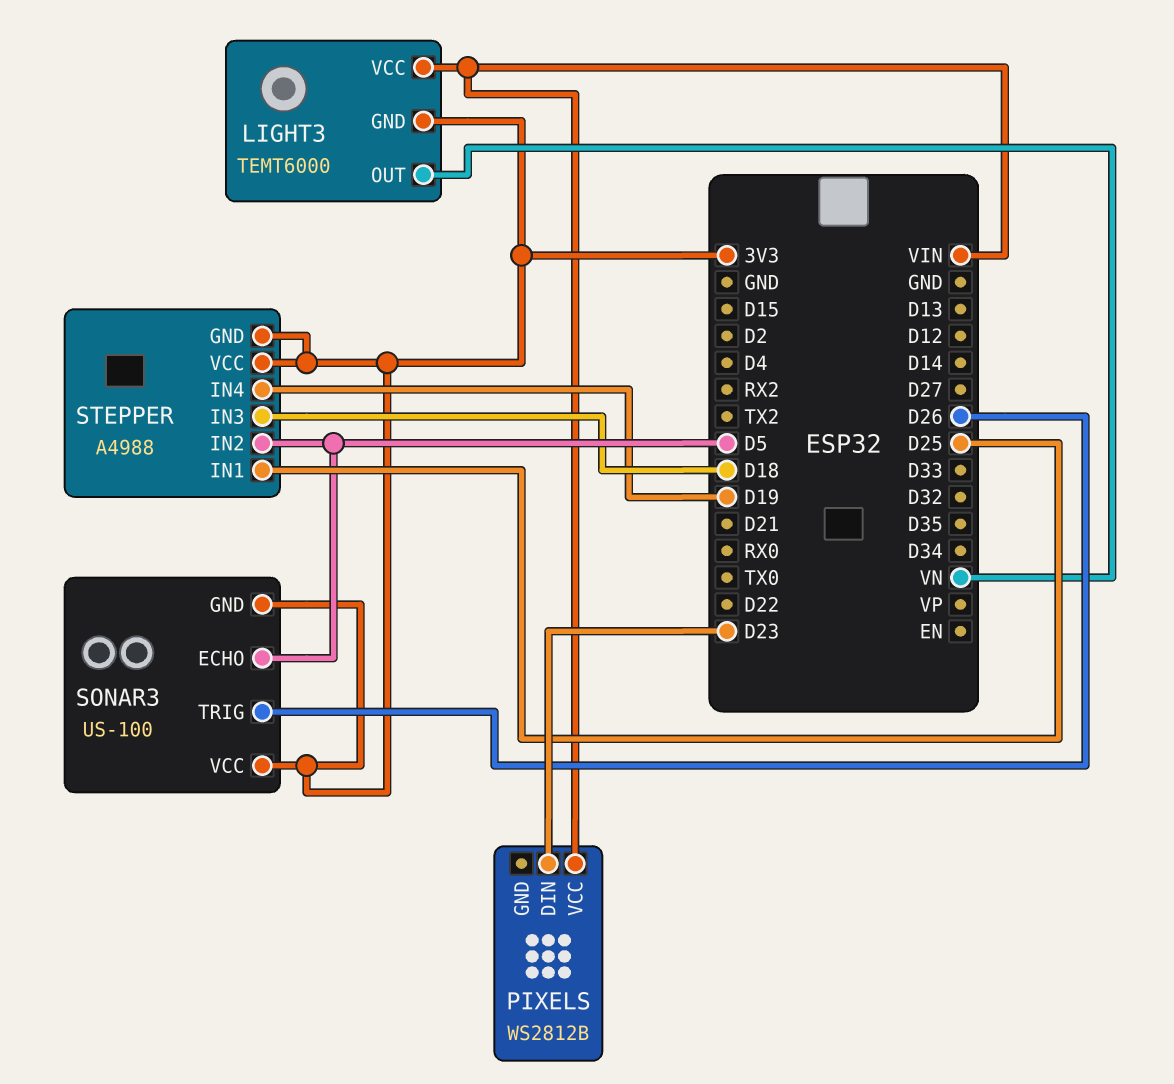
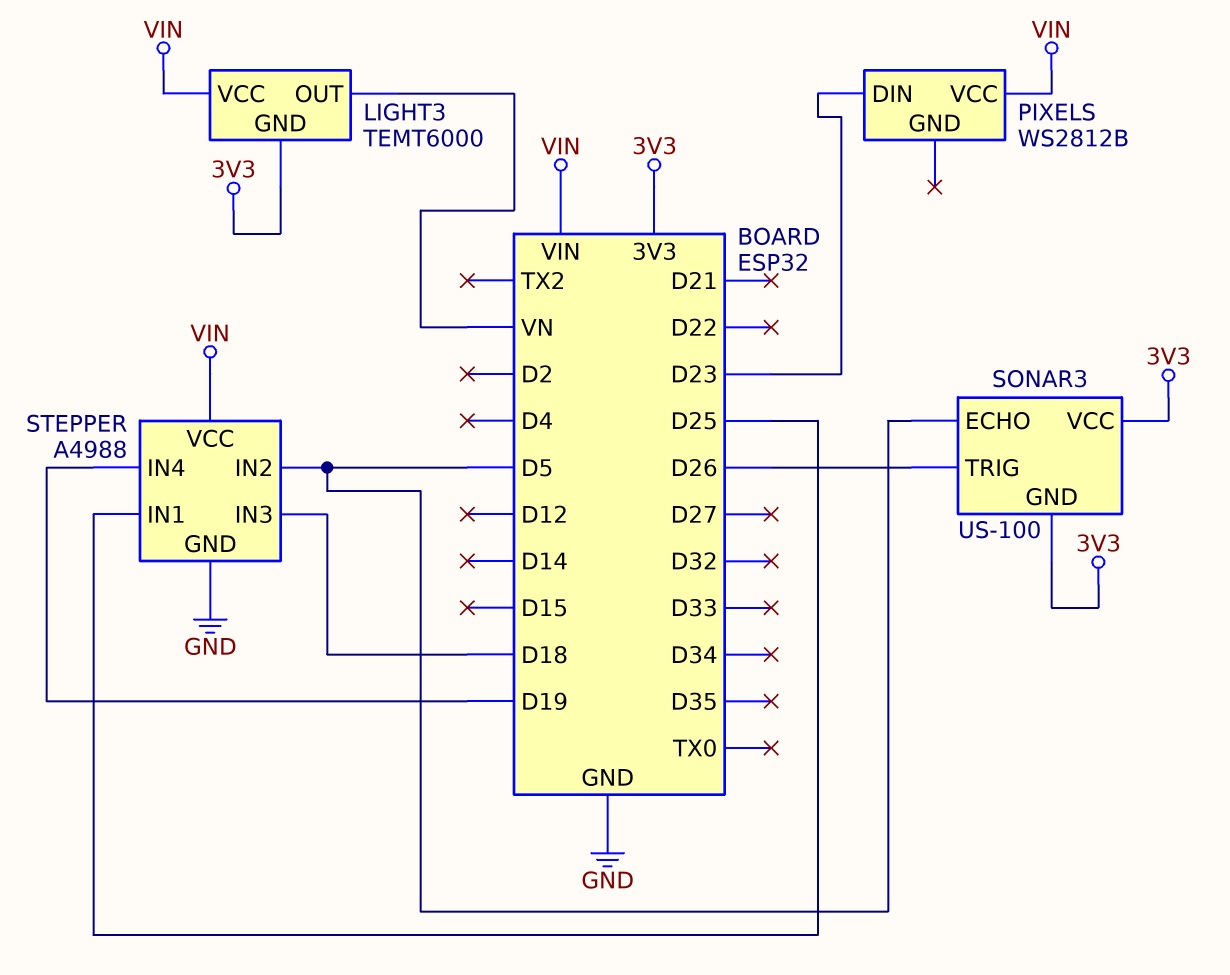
STEPPER pin GND: 3V3 -> GND
STEPPER pin VCC: 3V3 -> VIN

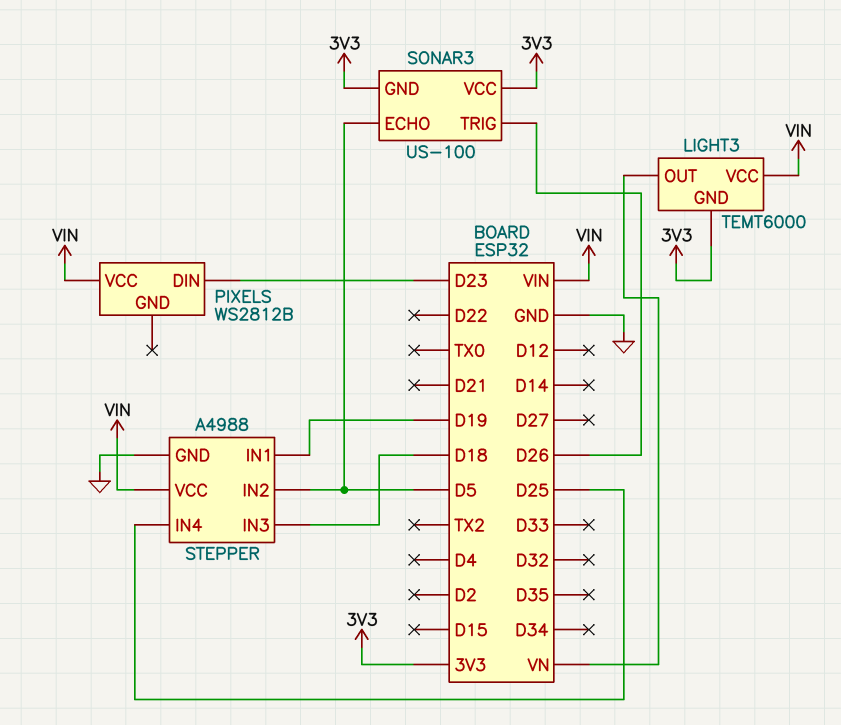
STEPPER pin IN1: D25 -> D19
STEPPER pin IN4: D19 -> D25

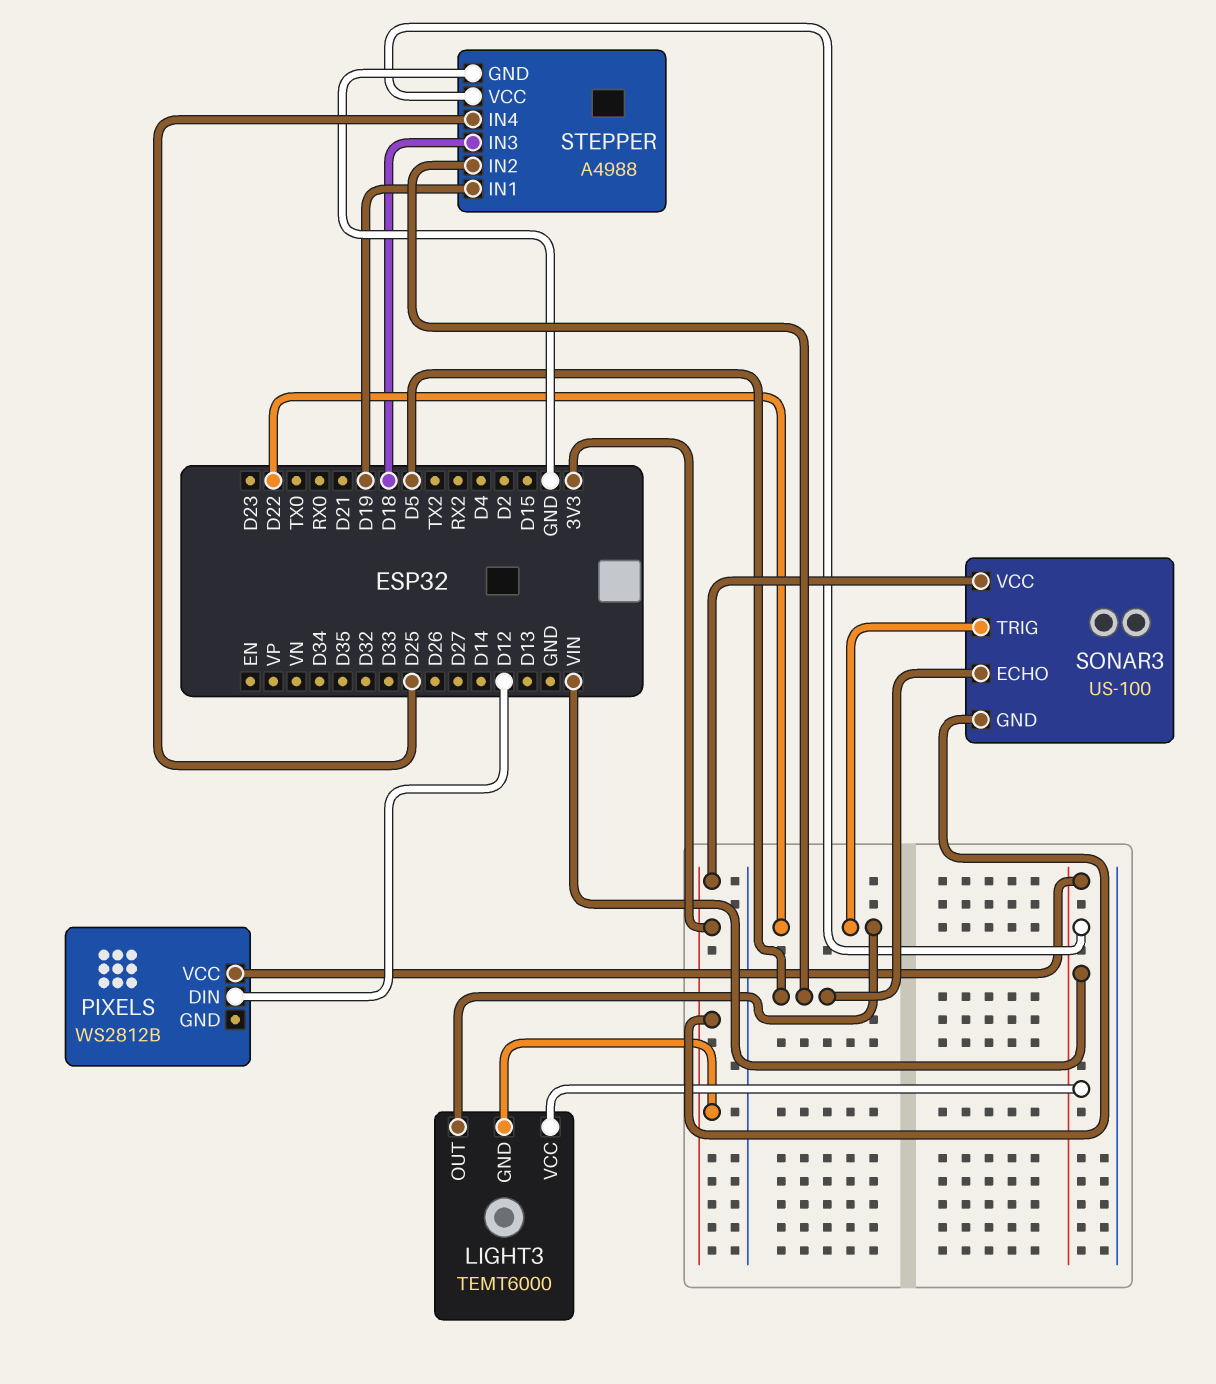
LIGHT3 pin OUT: VN -> D22
PIXELS pin DIN: D23 -> D12
SONAR3 pin TRIG: D26 -> D22

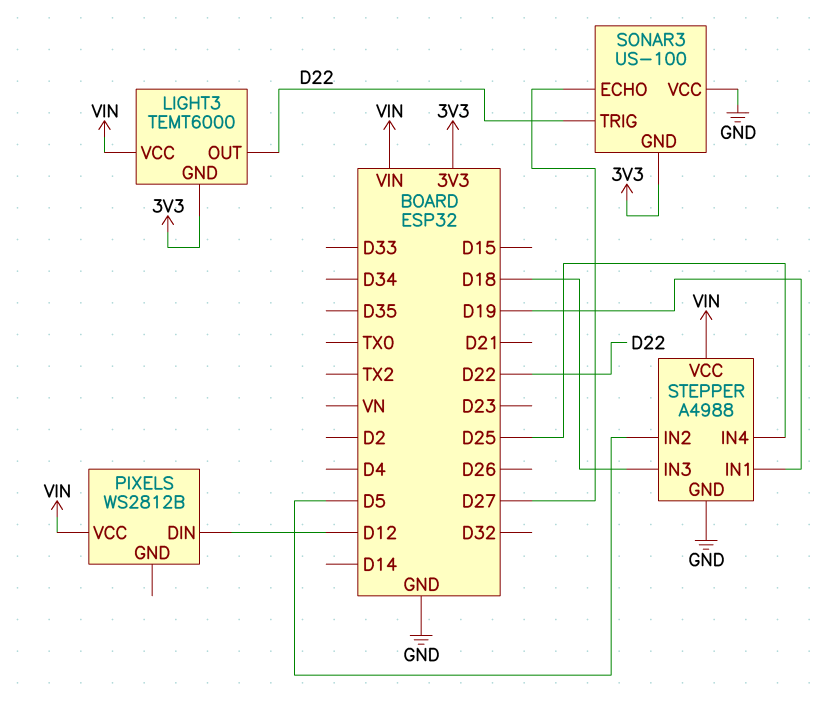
SONAR3 pin ECHO: D5 -> D27
SONAR3 pin VCC: 3V3 -> GND

